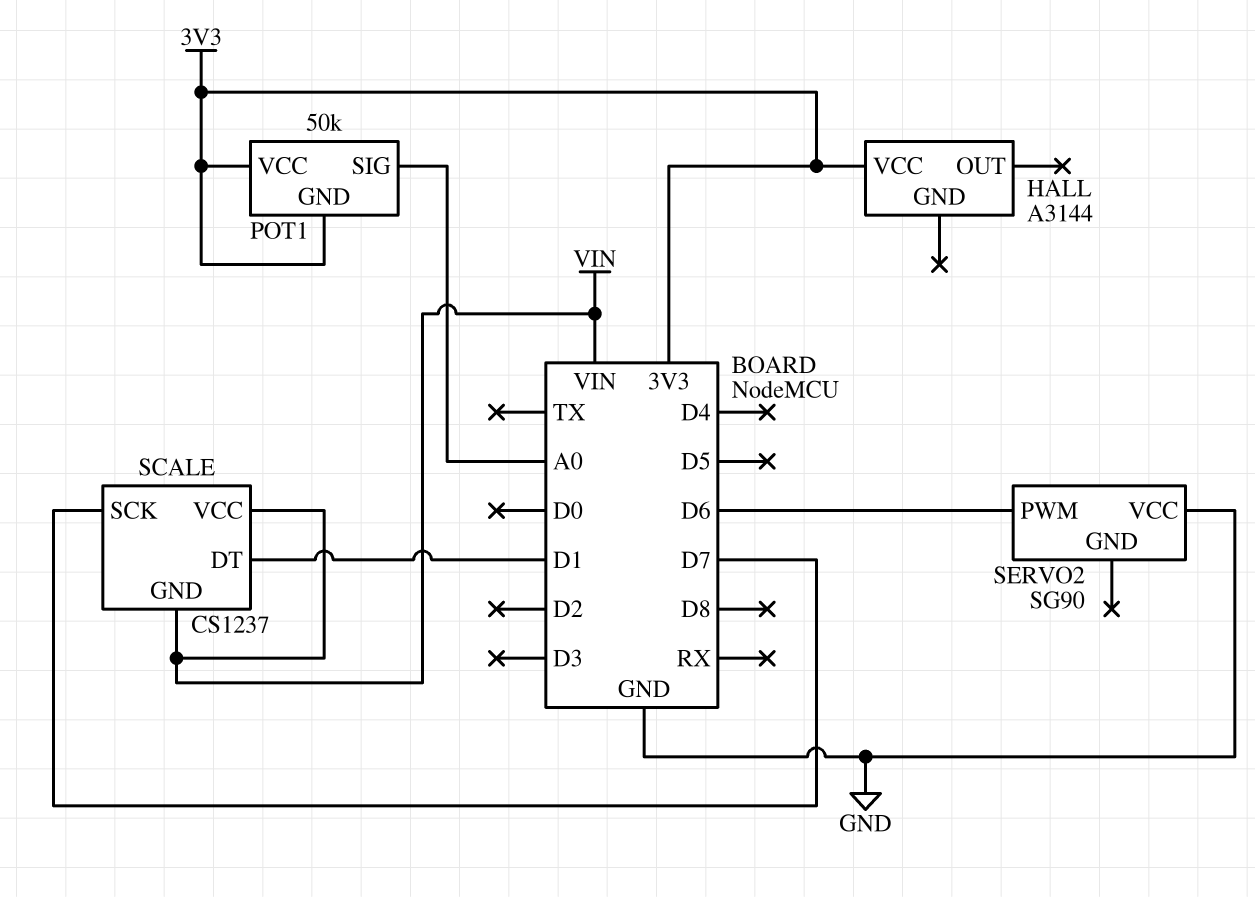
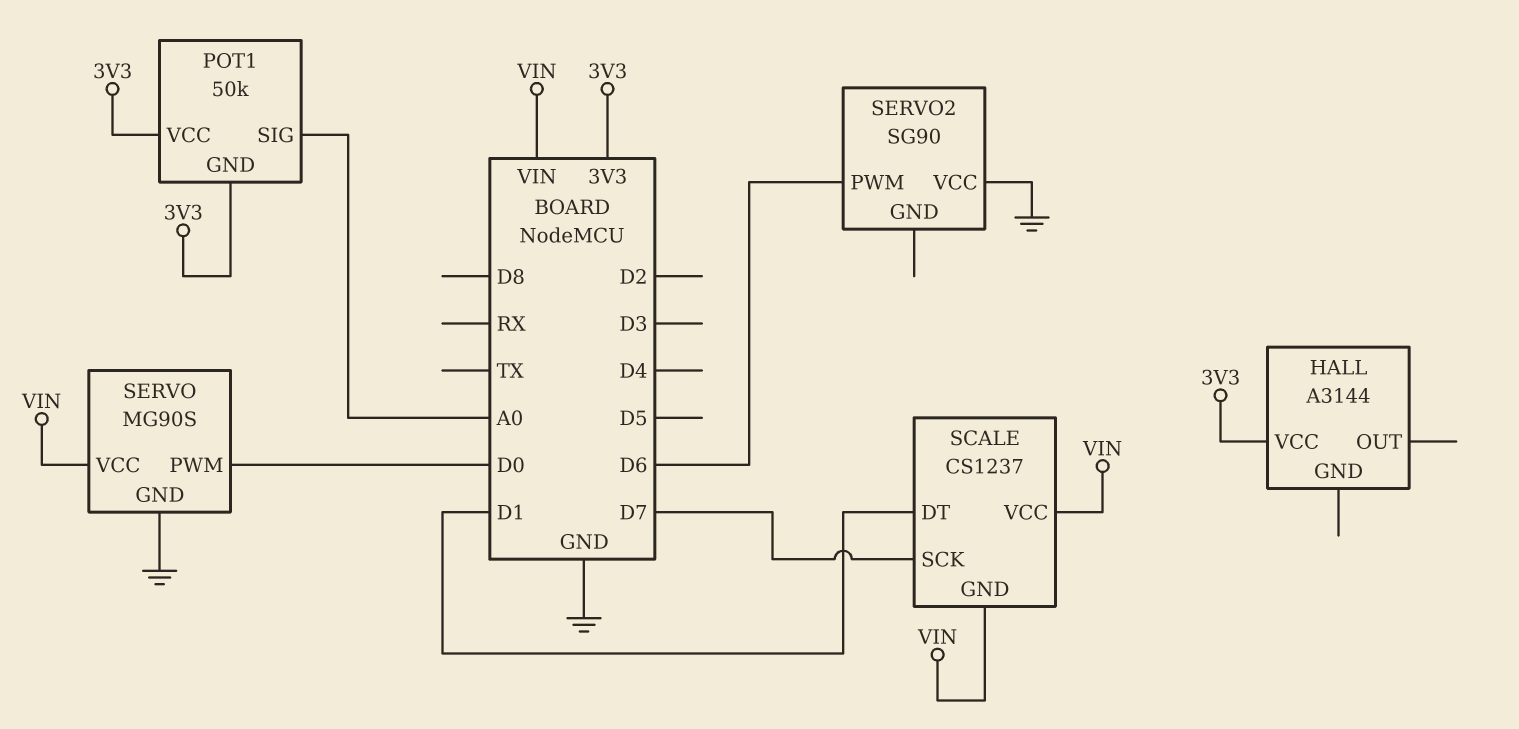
SERVO: none -> MG90S
SERVO pin GND: none -> GND
SERVO pin PWM: none -> D0
SERVO pin VCC: none -> VIN

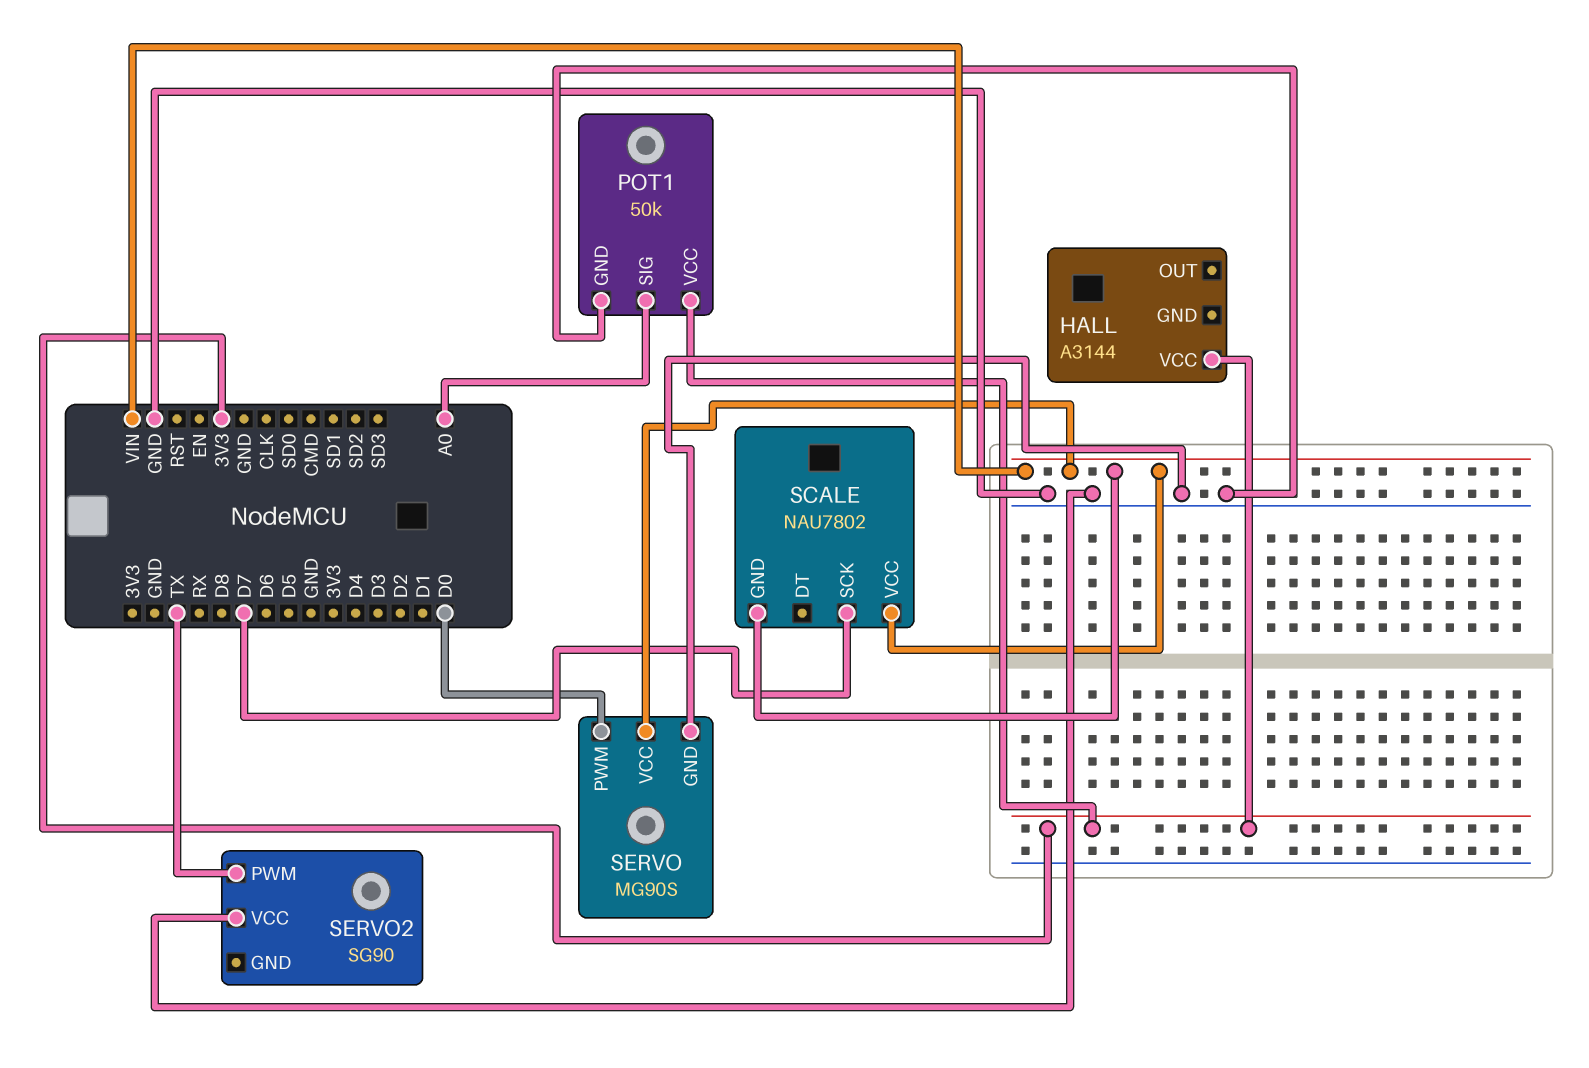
POT1 pin GND: 3V3 -> GND
SCALE: CS1237 -> NAU7802
SCALE pin DT: D1 -> none
SERVO2 pin PWM: D6 -> TX

